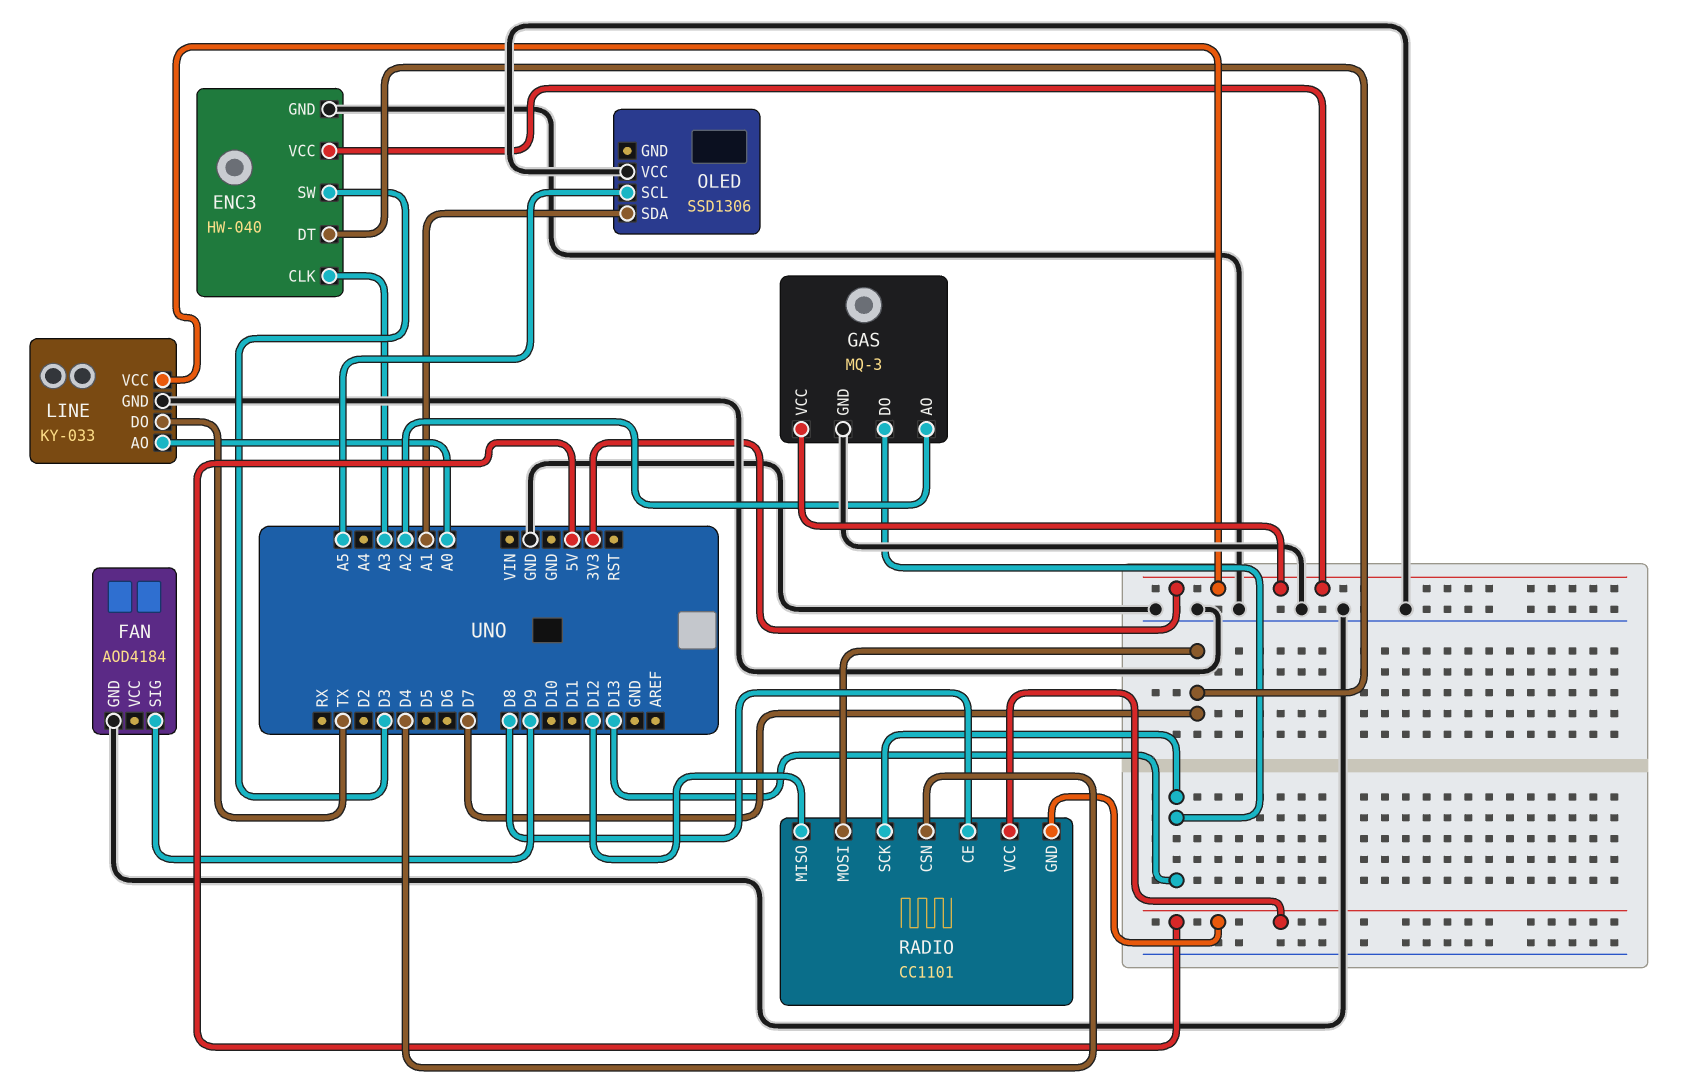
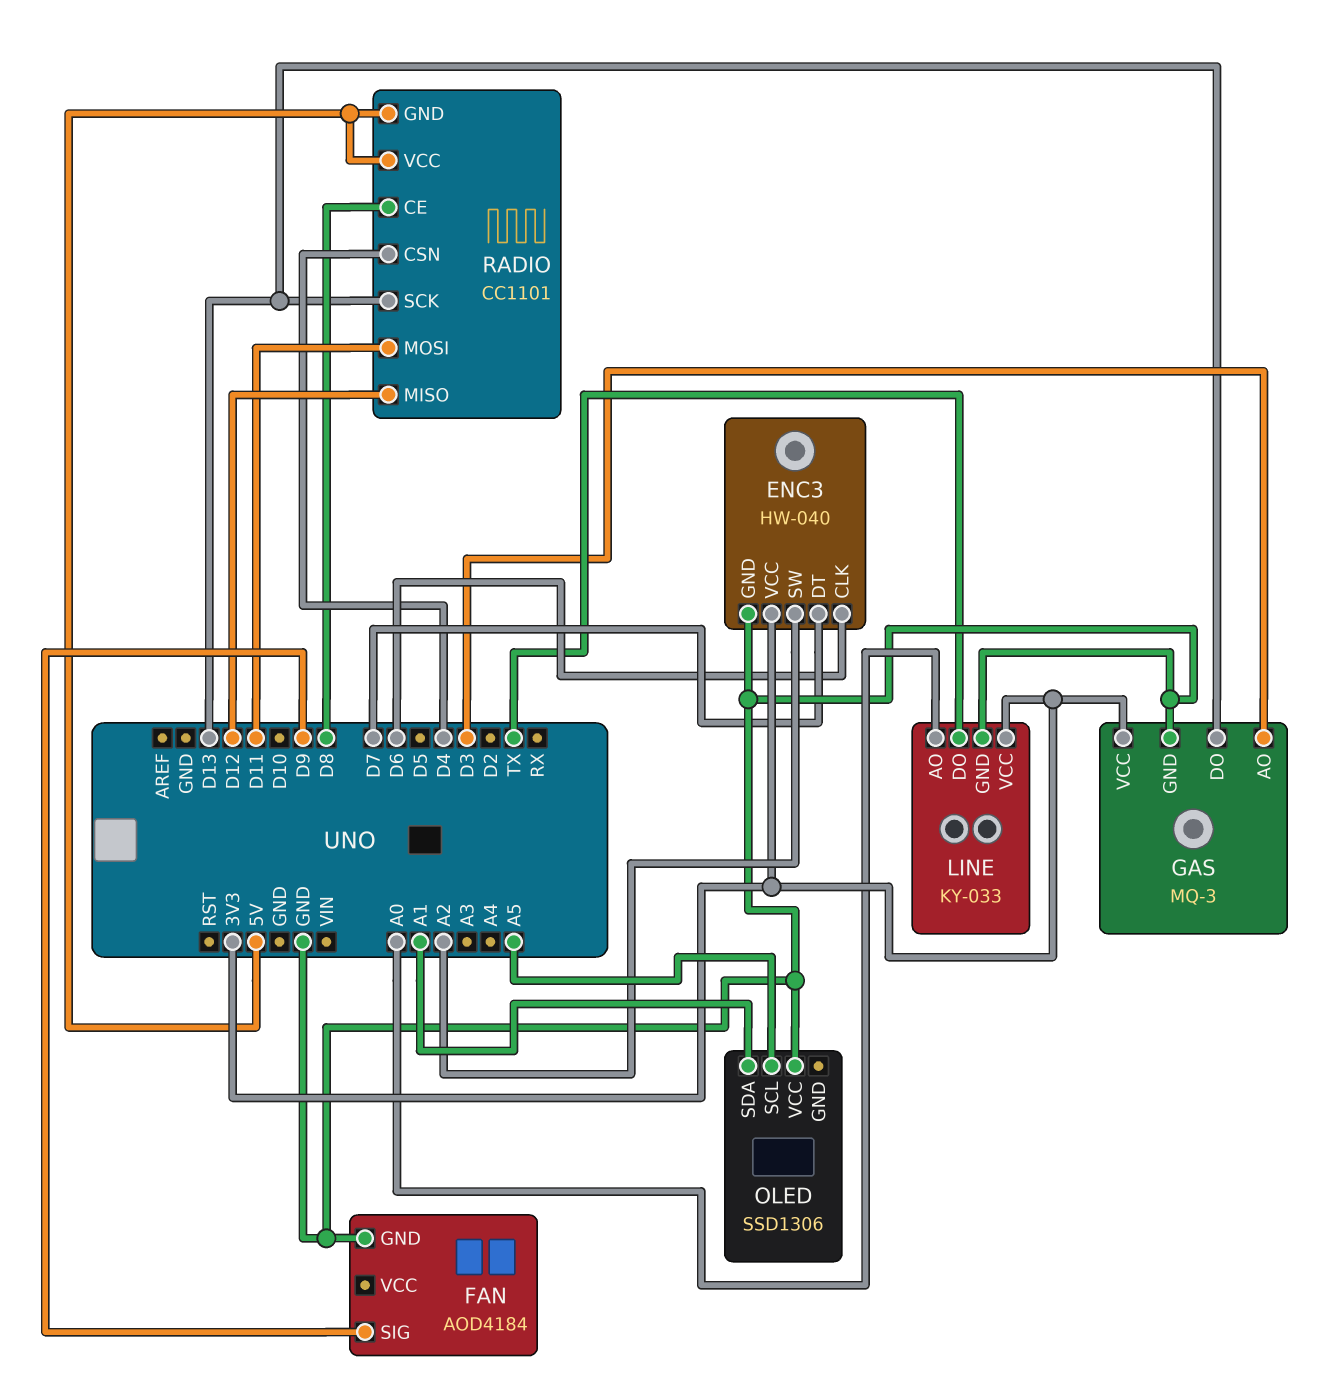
ENC3 pin CLK: A3 -> D6
ENC3 pin SW: D3 -> A2
GAS pin AO: A2 -> D3
RADIO pin MOSI: D7 -> D11

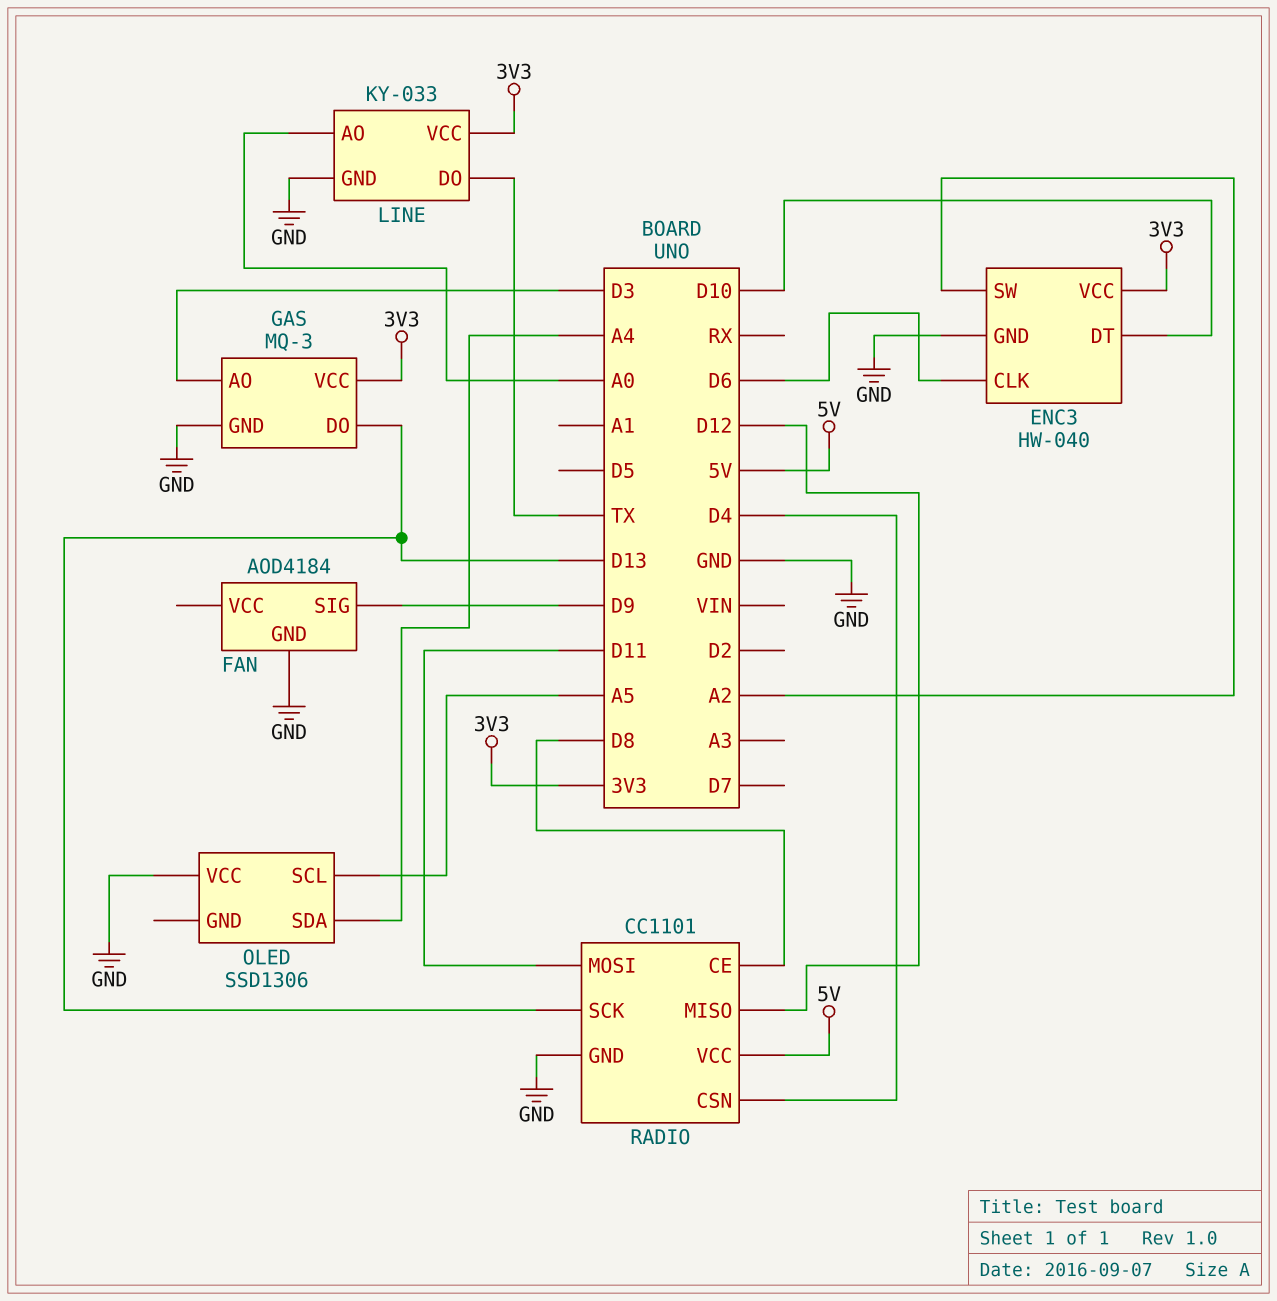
ENC3 pin DT: D7 -> D10
OLED pin SDA: A1 -> A4
RADIO pin GND: 5V -> GND

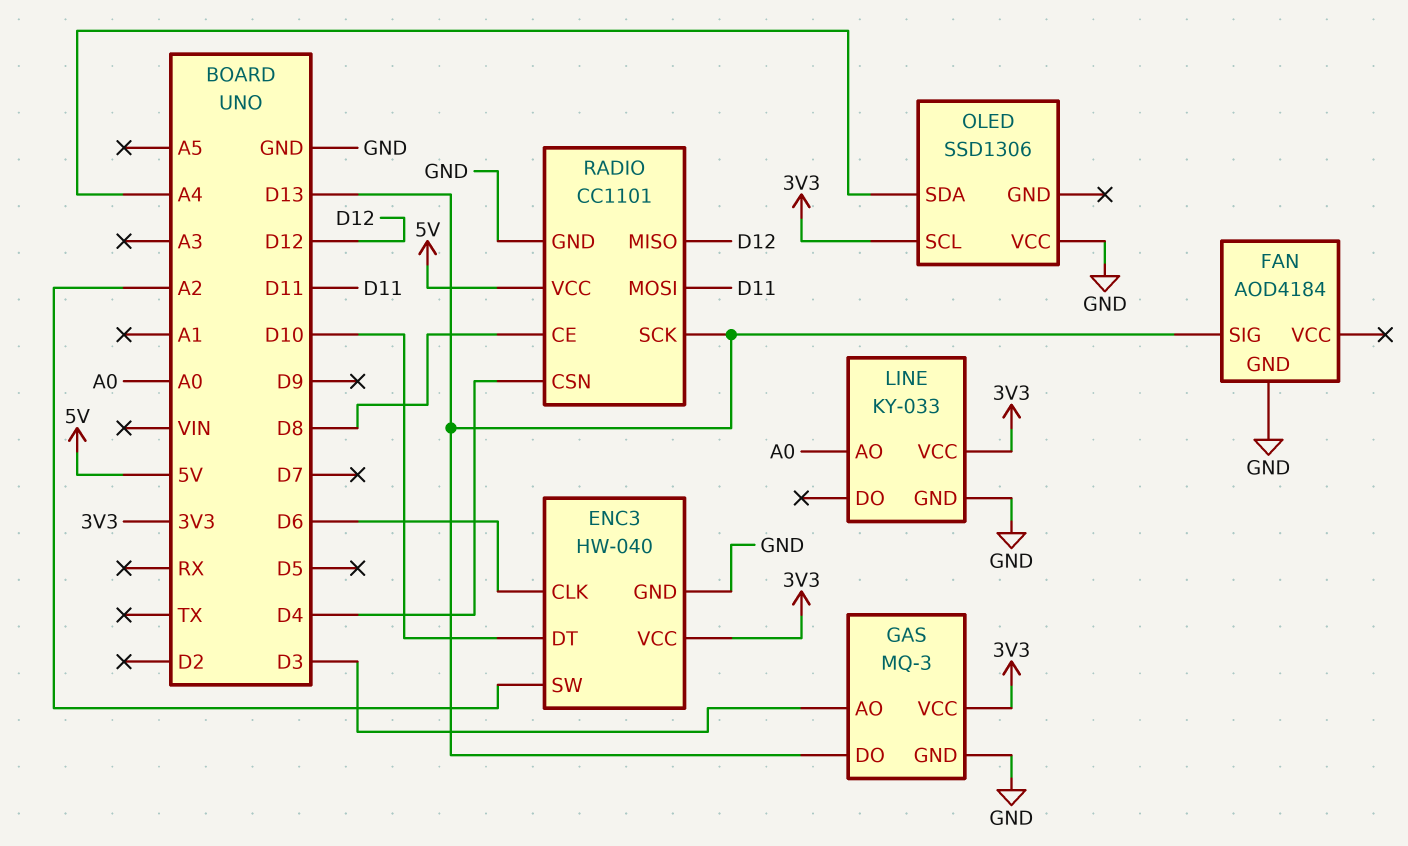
FAN pin SIG: D9 -> D13
LINE pin DO: TX -> none
OLED pin SCL: A5 -> 3V3

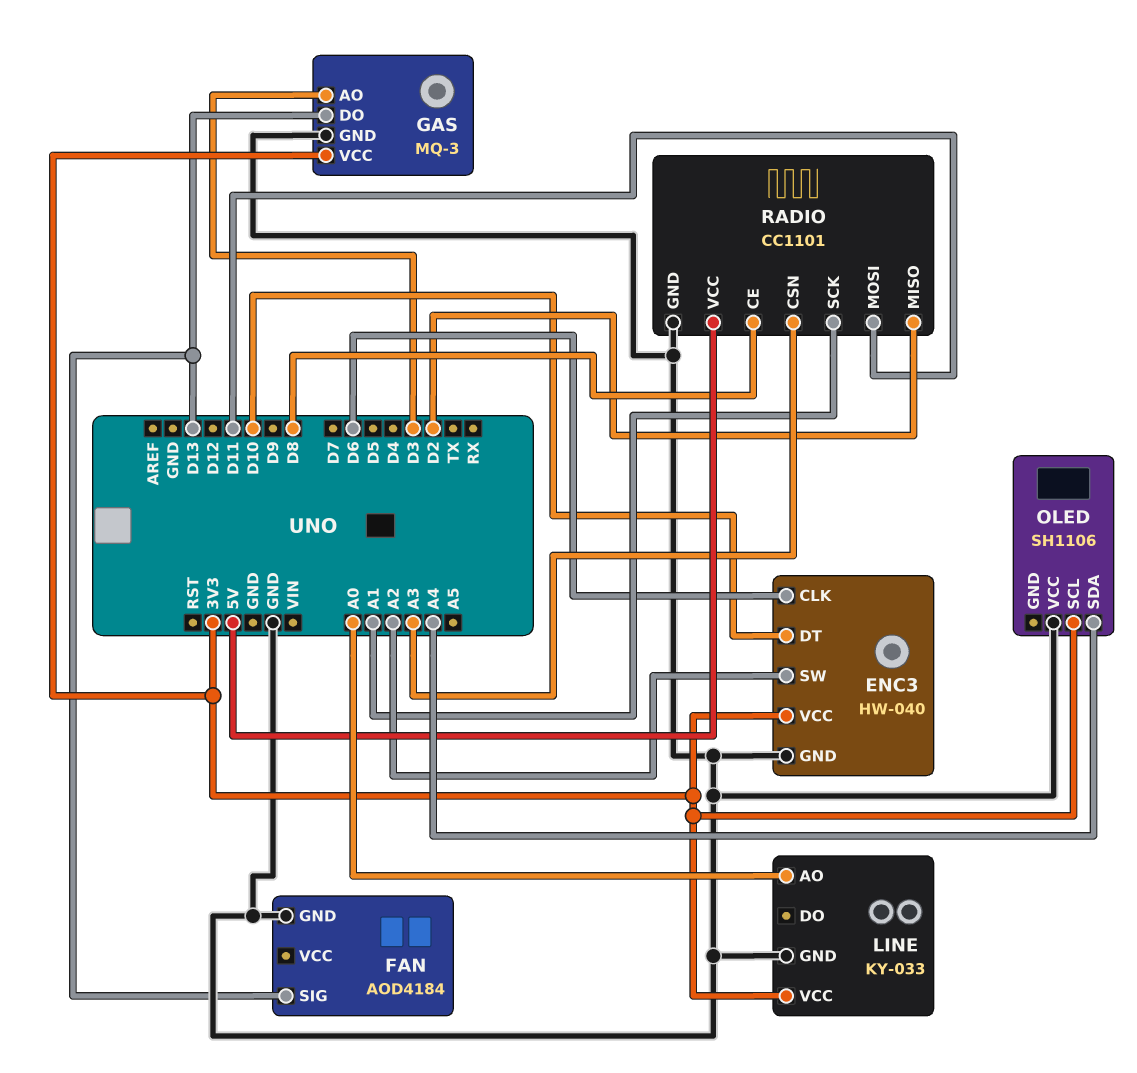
OLED: SSD1306 -> SH1106
RADIO pin CSN: D4 -> A3
RADIO pin MISO: D12 -> D2
RADIO pin SCK: D13 -> A1

